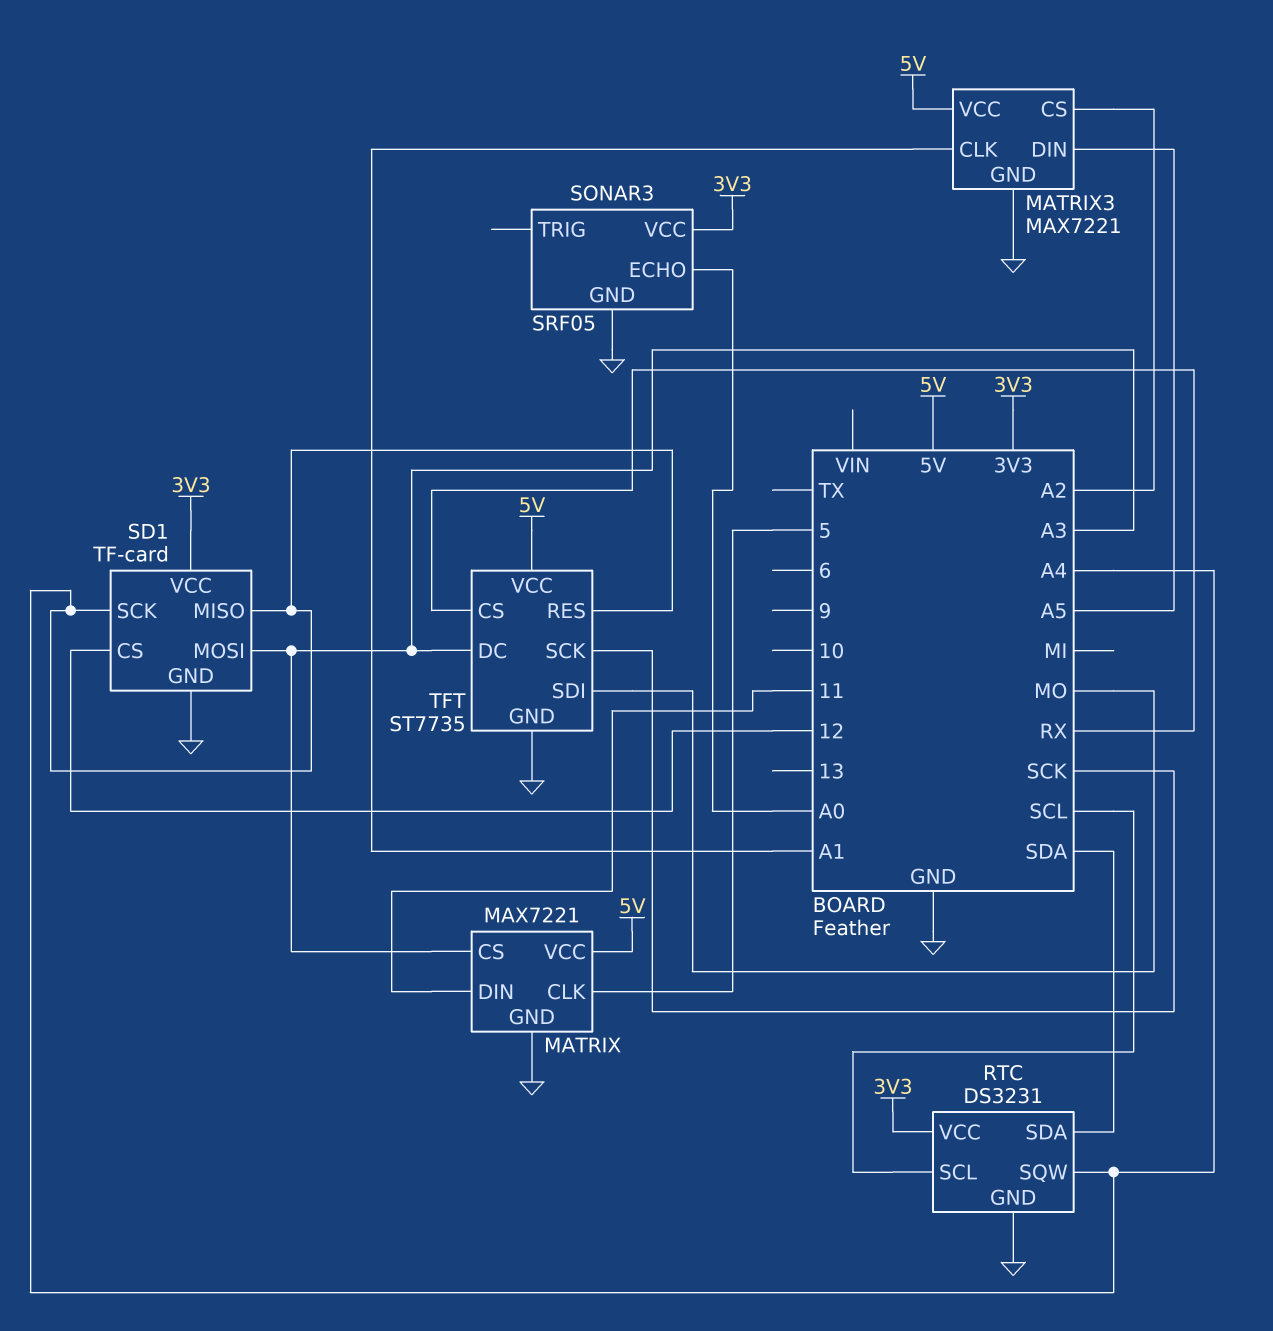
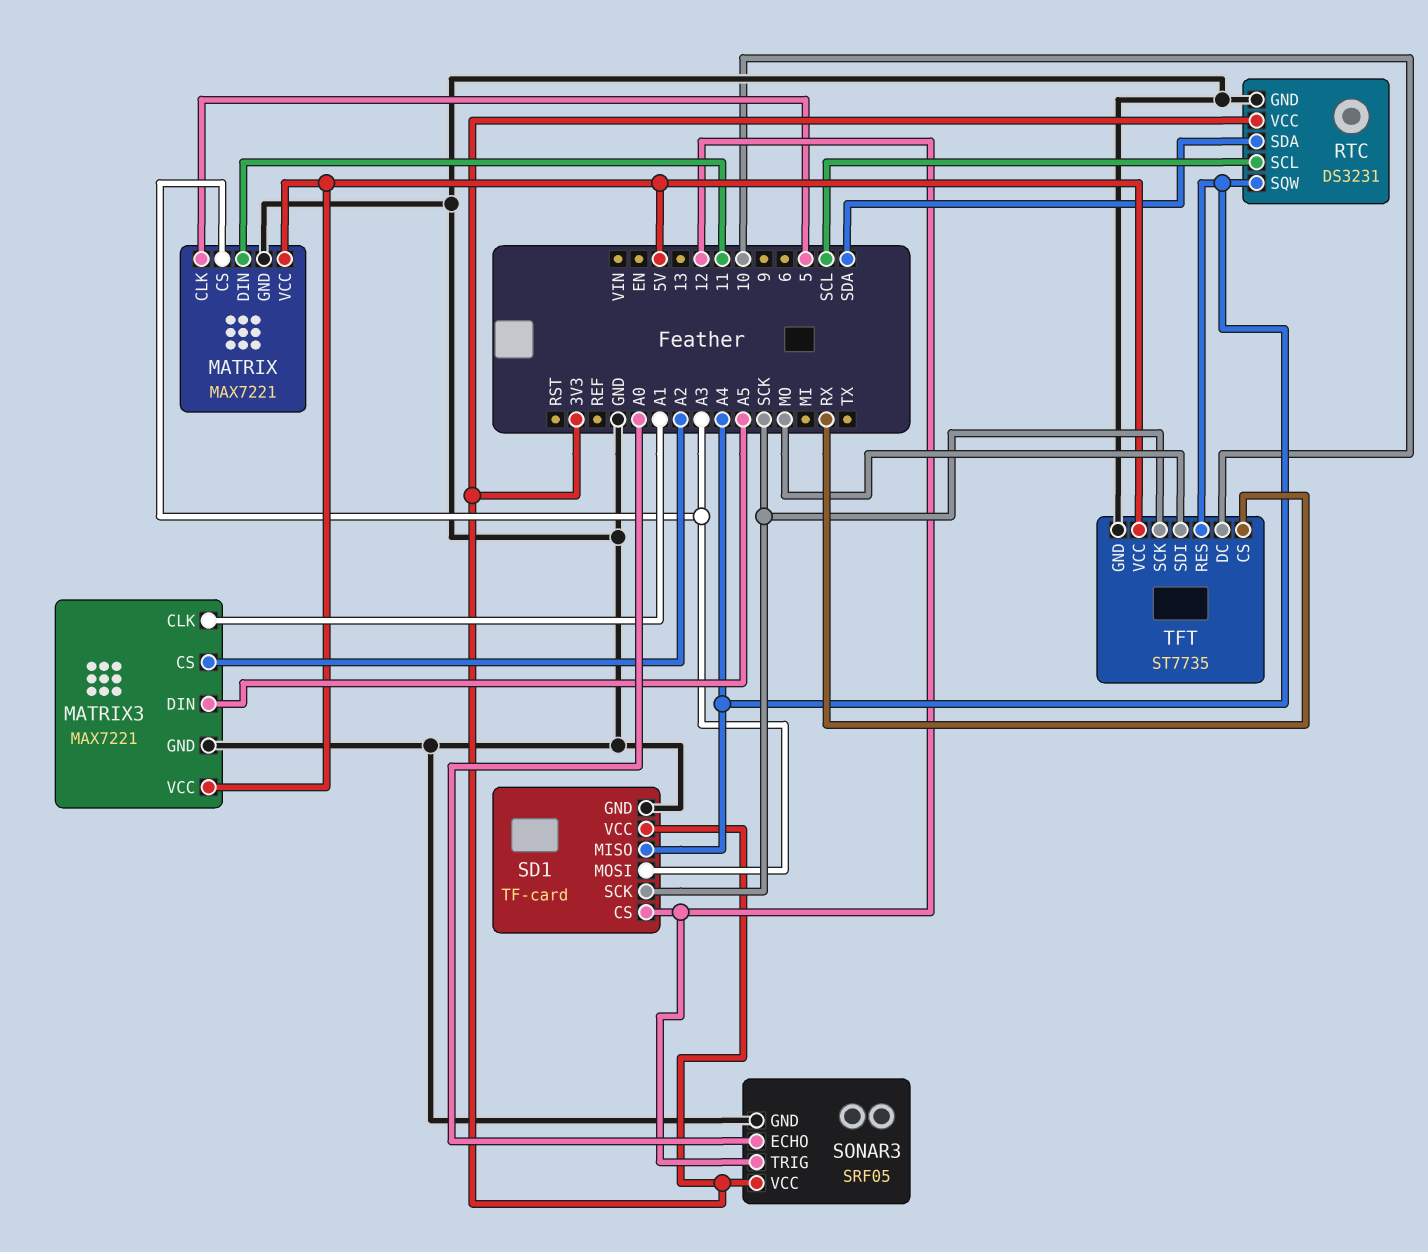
SD1 pin SCK: A4 -> SCK
SONAR3 pin TRIG: none -> 12
TFT pin DC: A3 -> 10

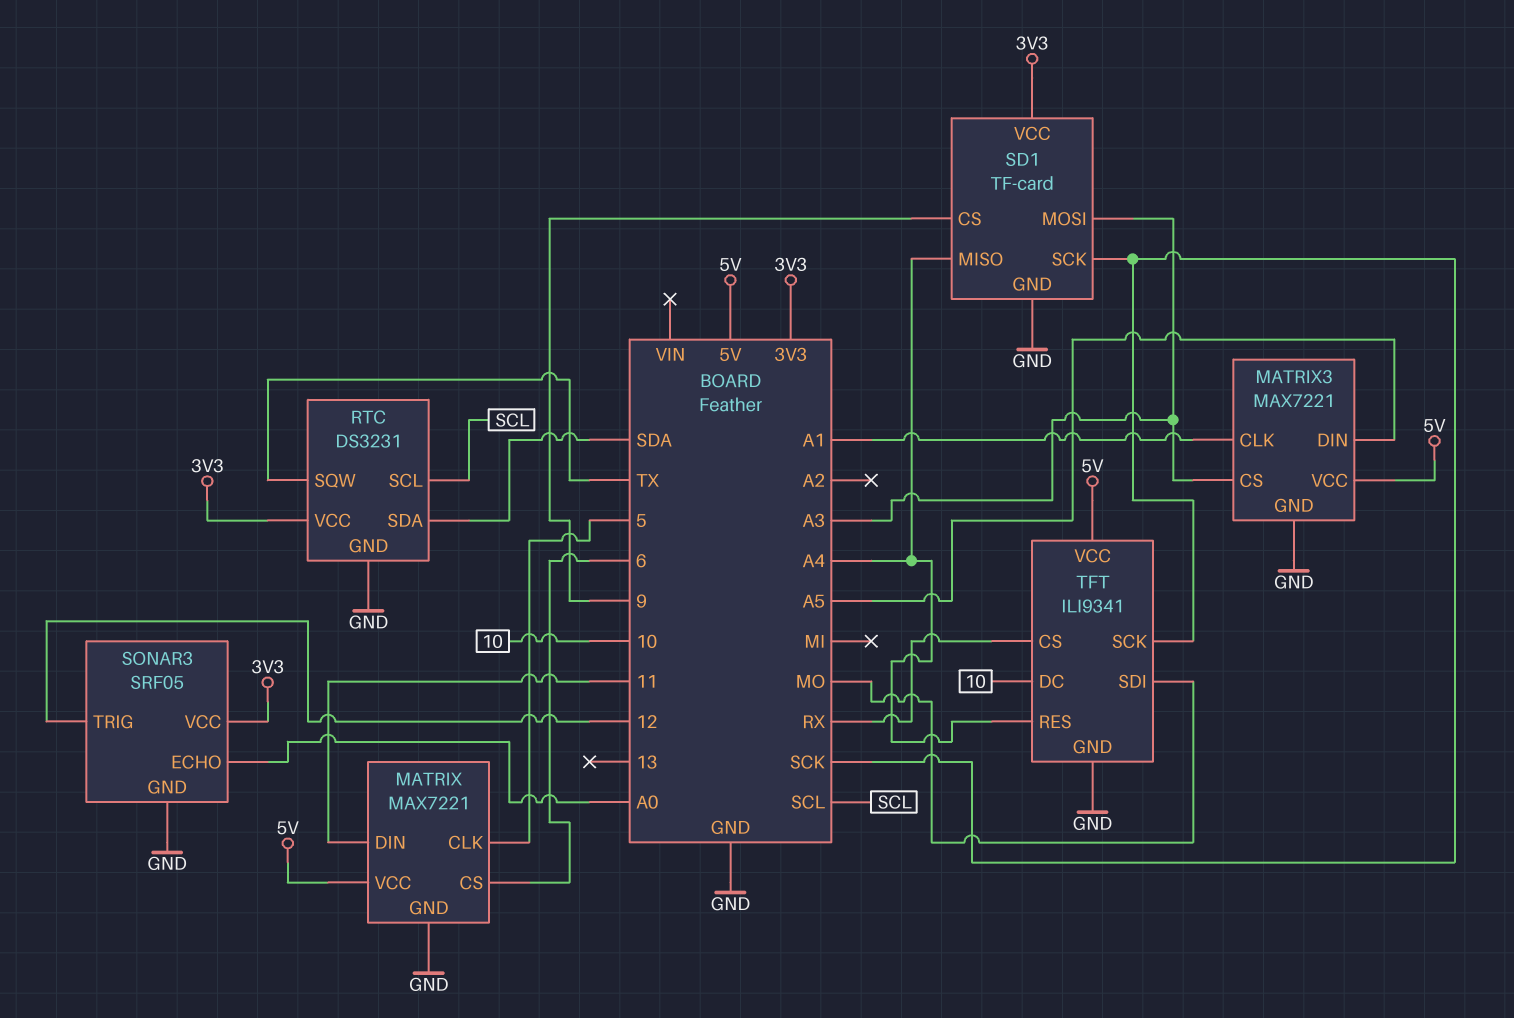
MATRIX pin CS: A3 -> 6
MATRIX3 pin CS: A2 -> A3
RTC pin SQW: A4 -> TX
SD1 pin CS: 12 -> 9
TFT: ST7735 -> ILI9341

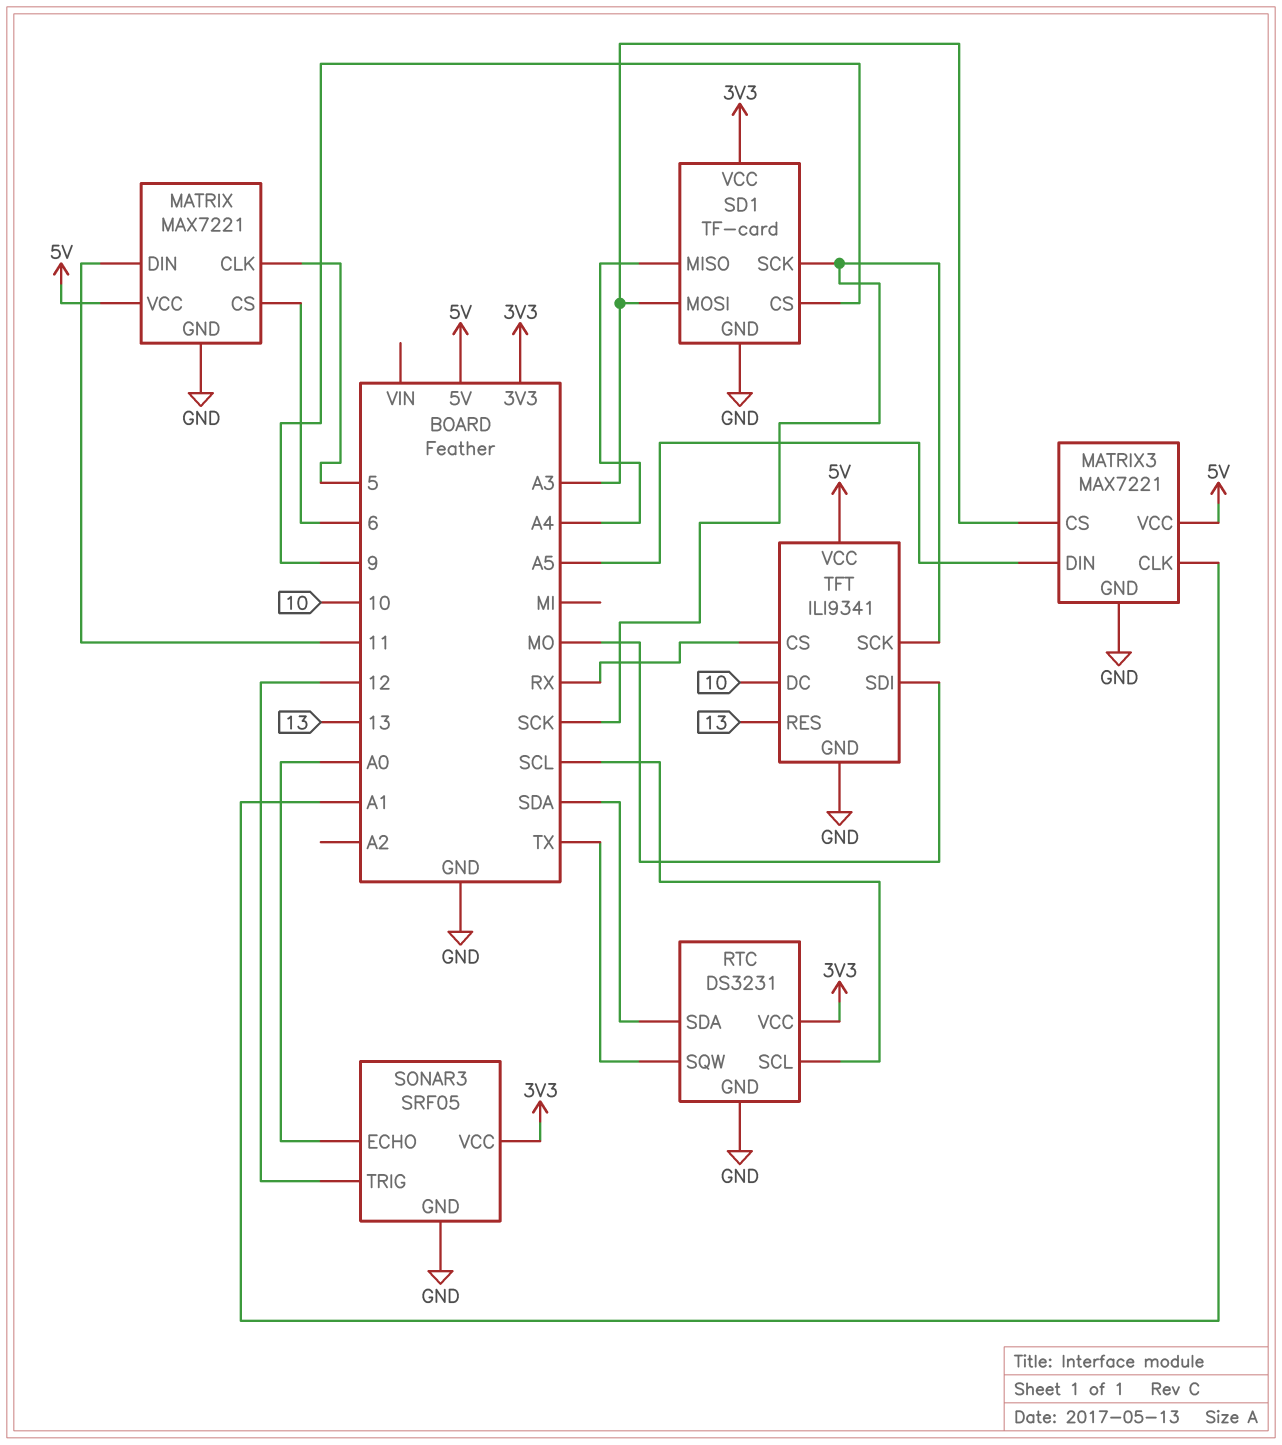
TFT pin RES: A4 -> 13

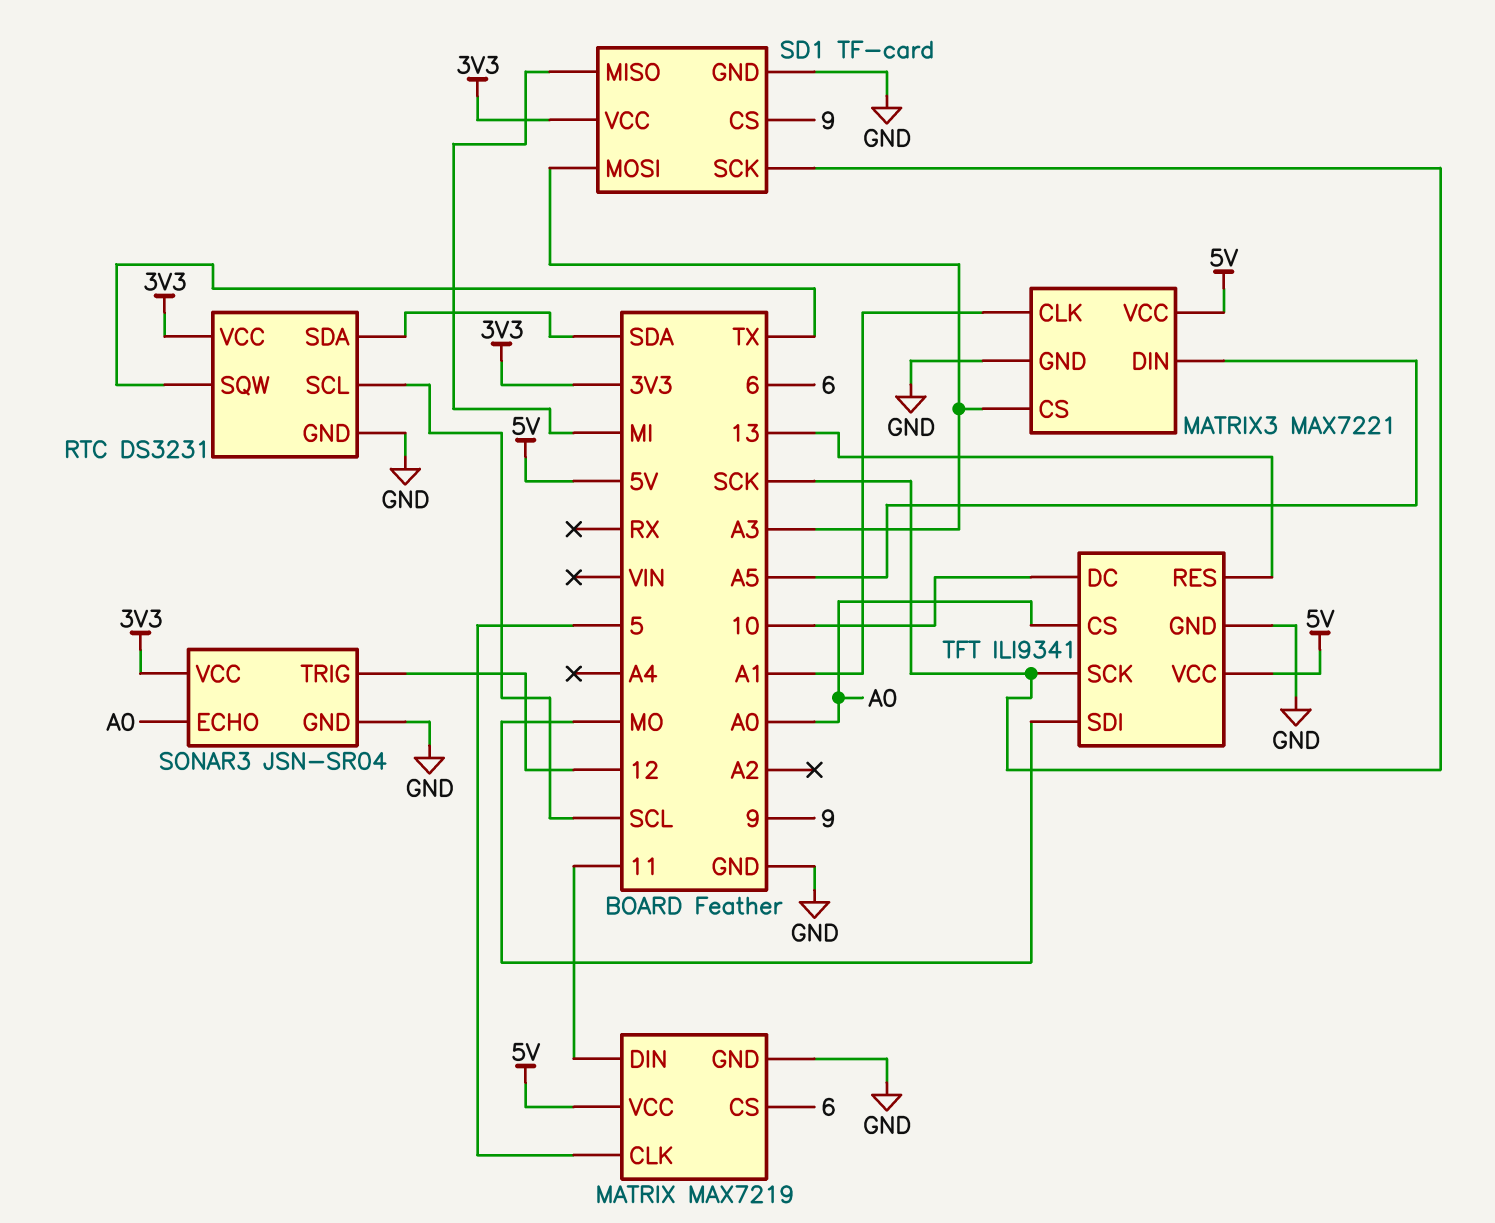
MATRIX: MAX7221 -> MAX7219
SD1 pin MISO: A4 -> MI
SONAR3: SRF05 -> JSN-SR04
TFT pin CS: RX -> A0

